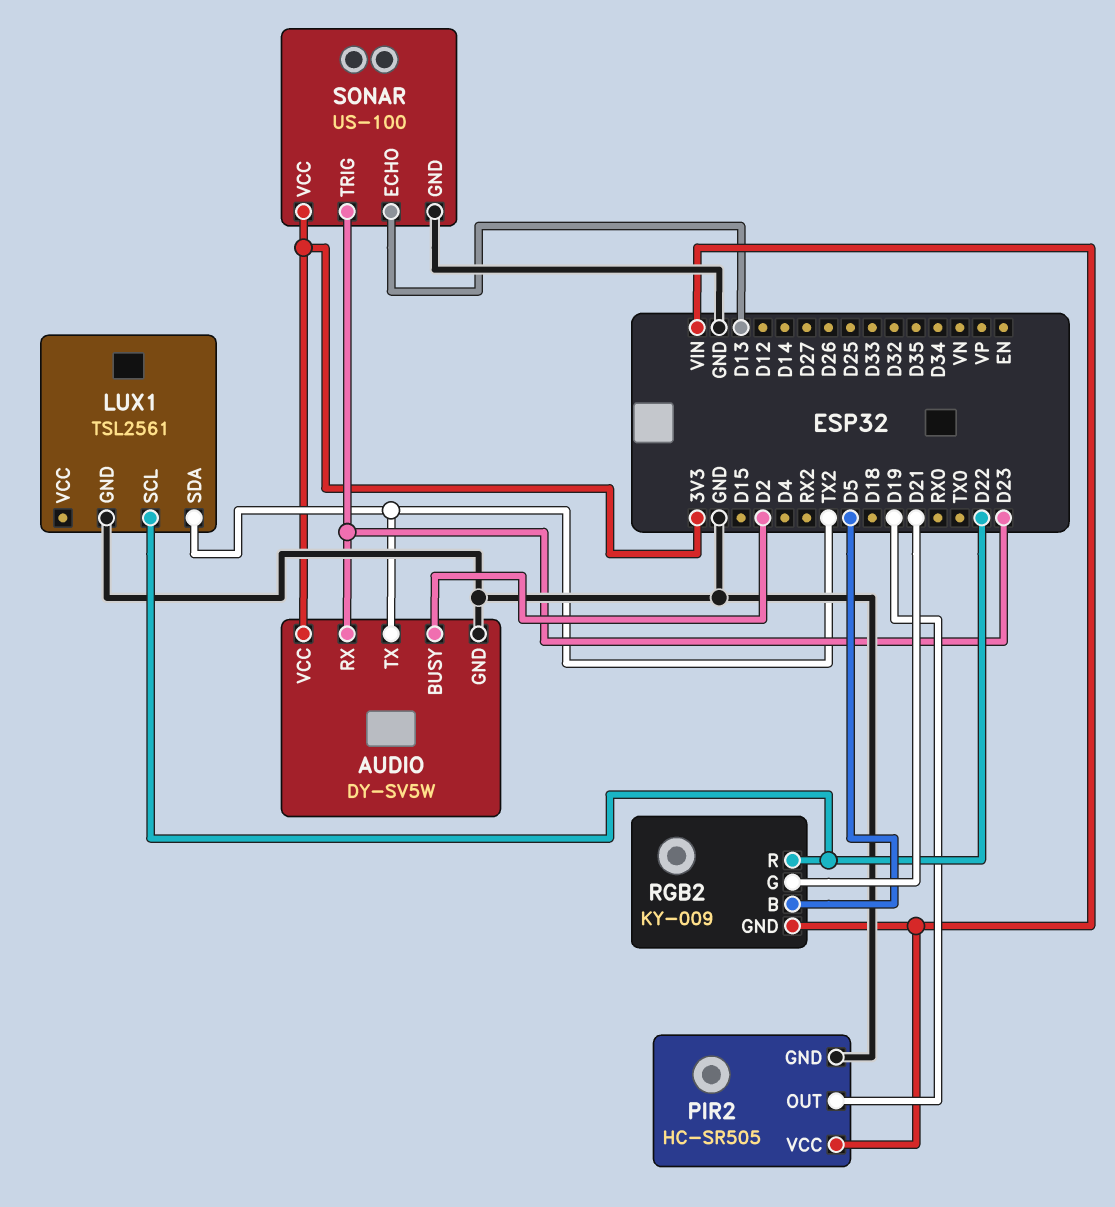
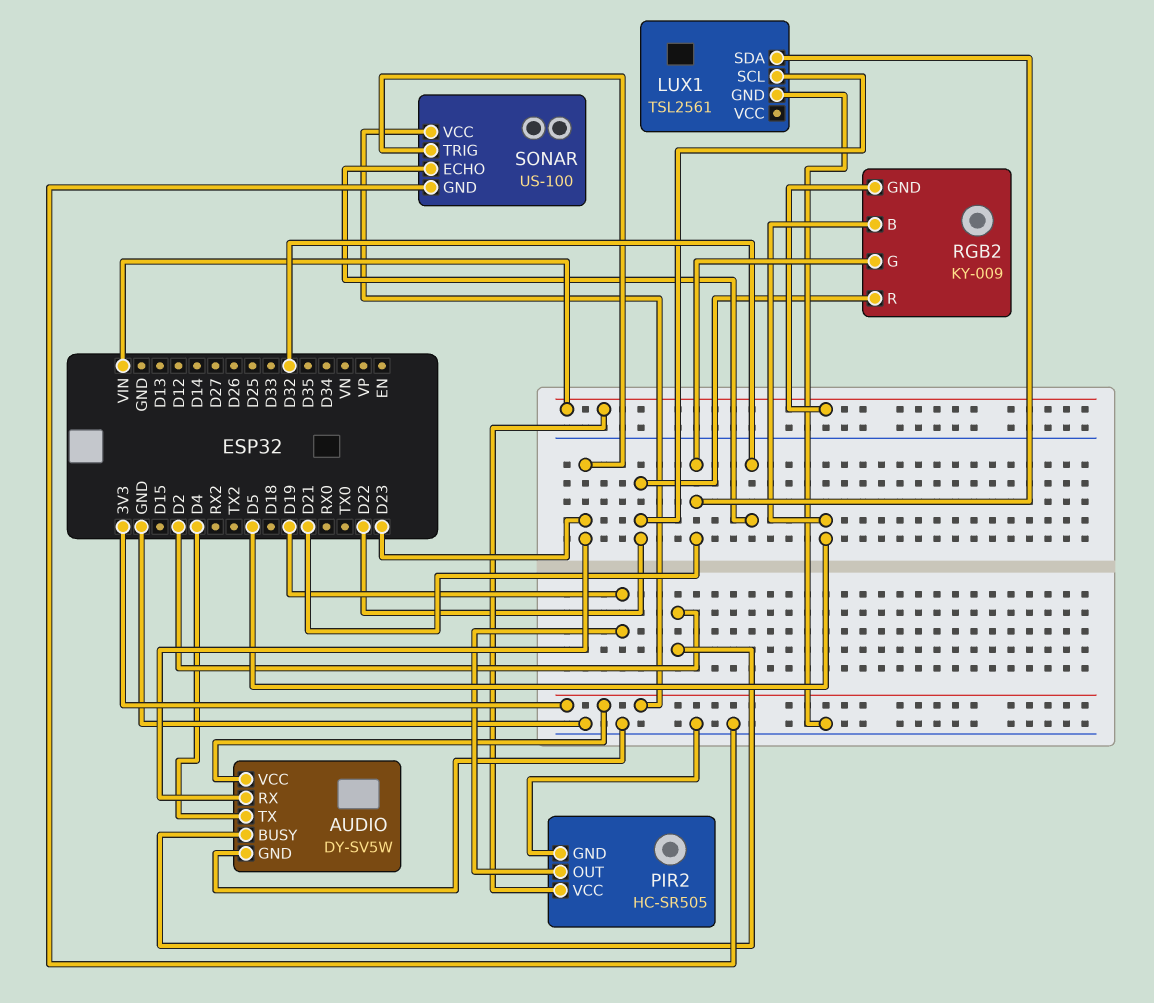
AUDIO pin TX: TX2 -> D4
LUX1 pin SDA: TX2 -> D21
SONAR pin ECHO: D13 -> D32

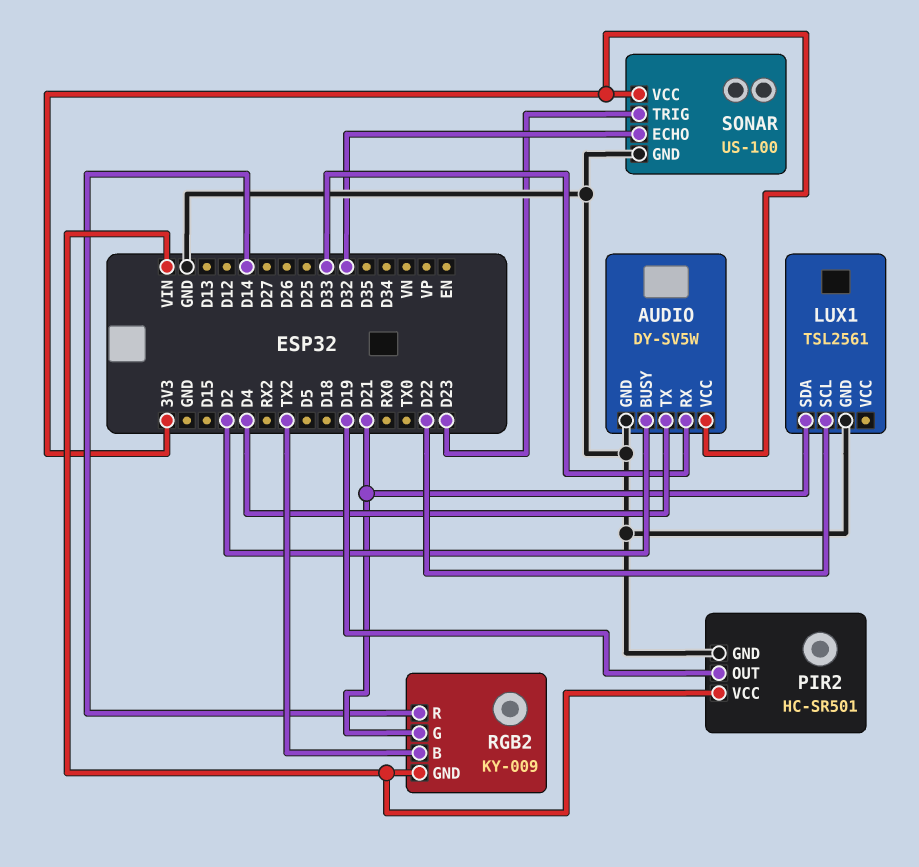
AUDIO pin RX: D23 -> D33
PIR2: HC-SR505 -> HC-SR501
RGB2 pin B: D5 -> TX2
RGB2 pin R: D22 -> D14

